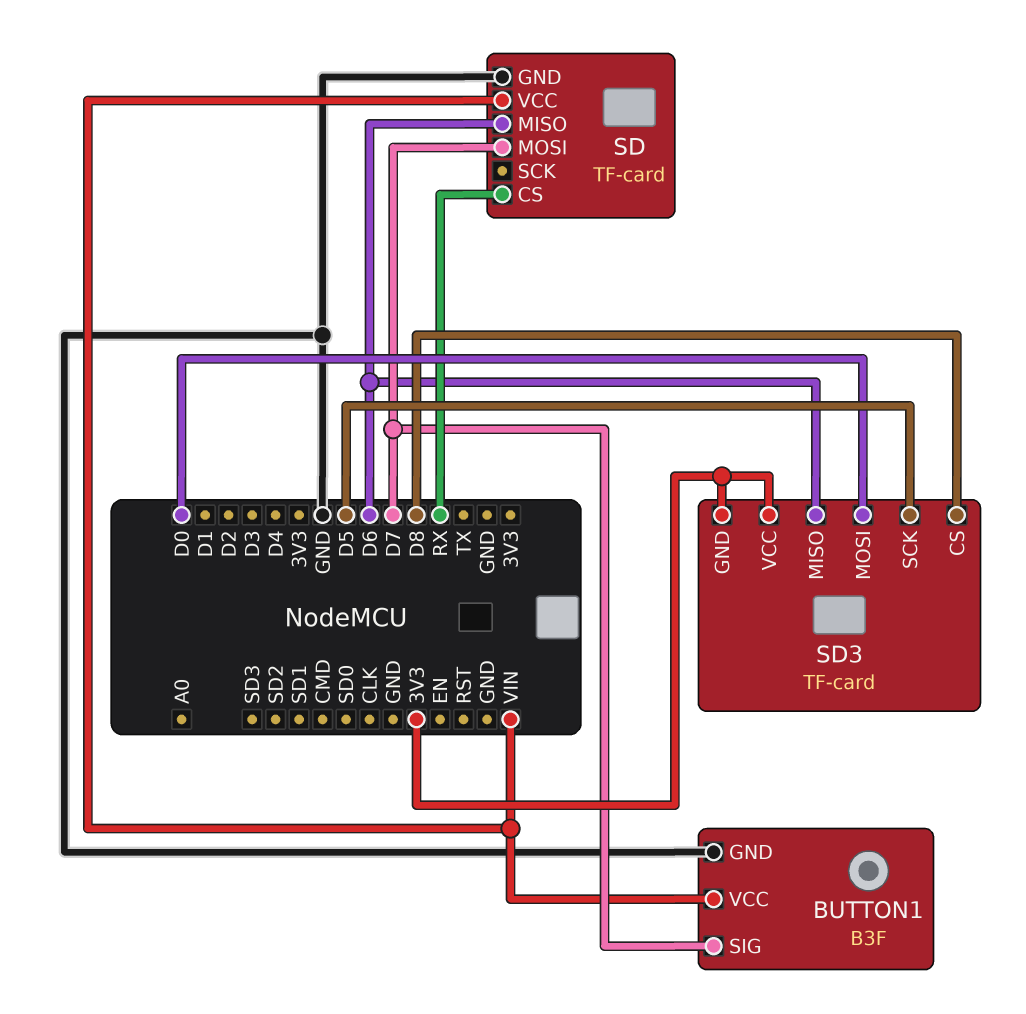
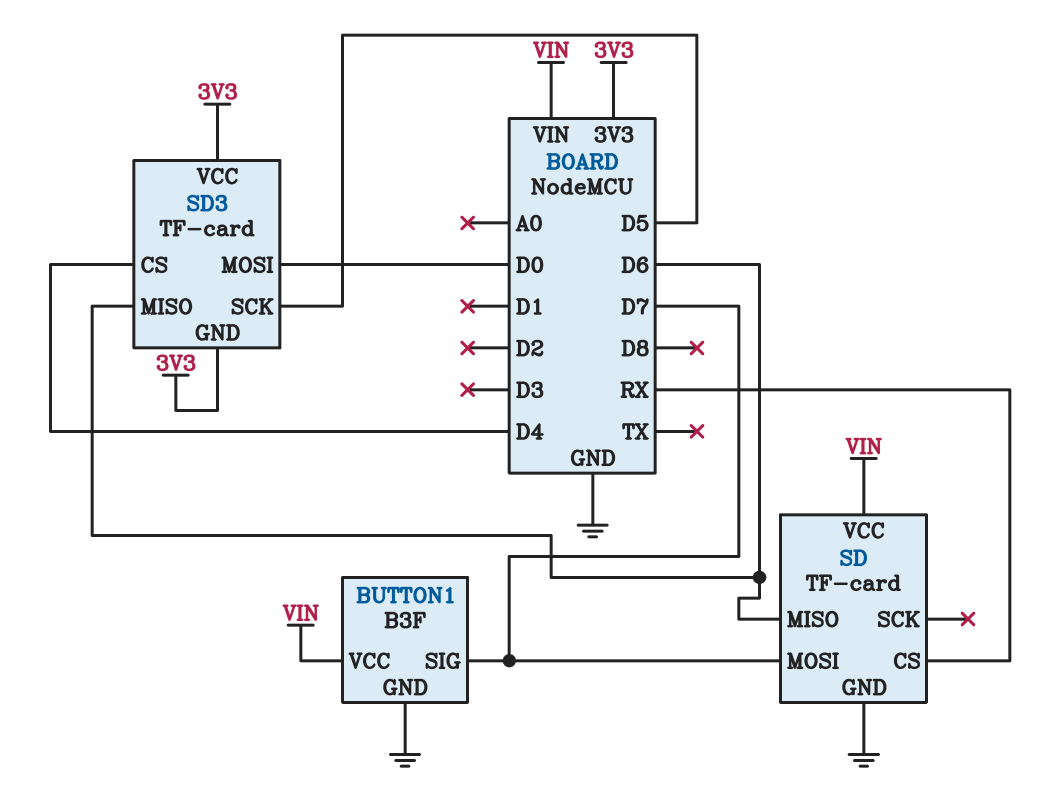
SD3 pin CS: D8 -> D4

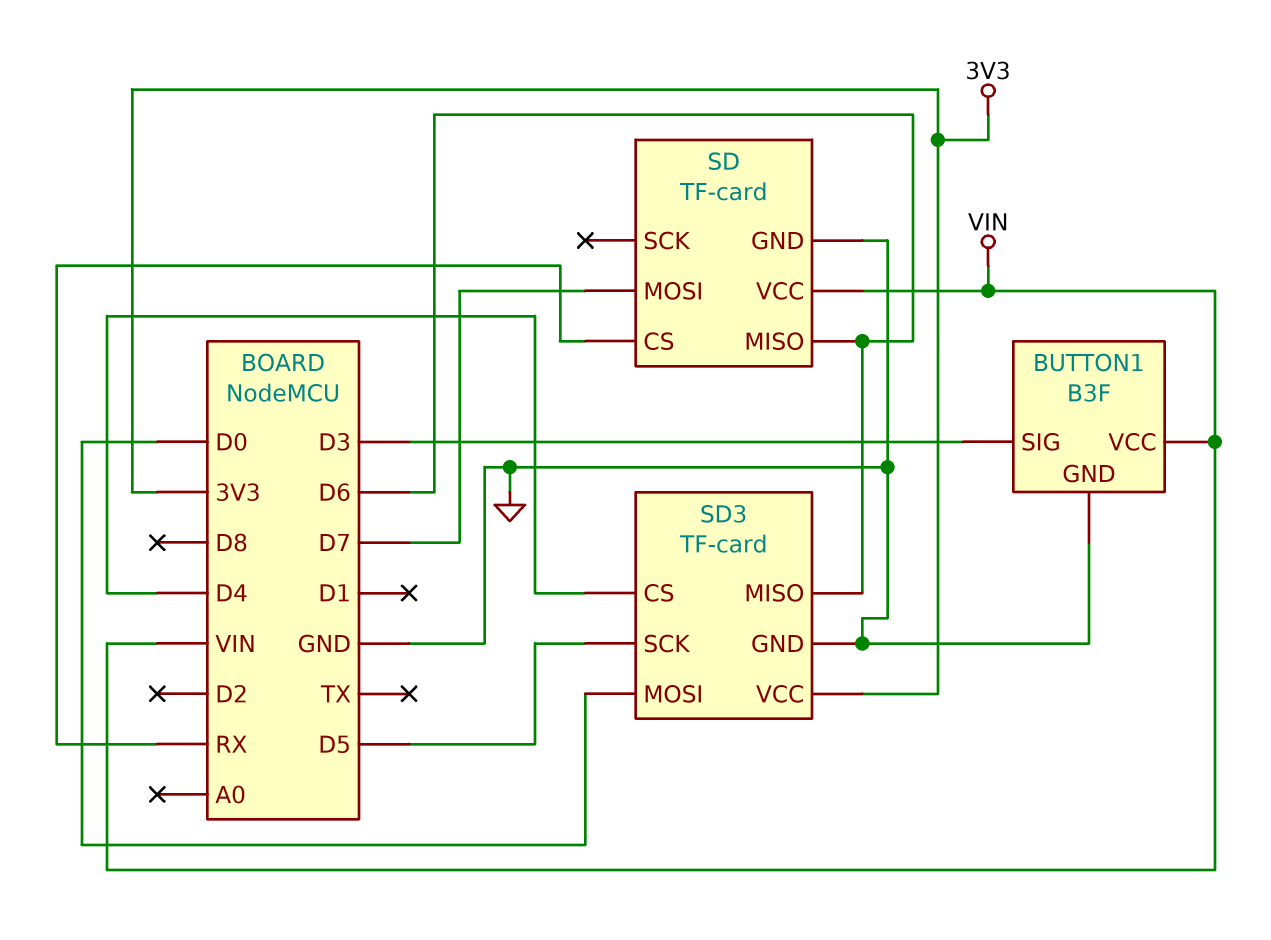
BUTTON1 pin SIG: D7 -> D3
SD3 pin GND: 3V3 -> GND

